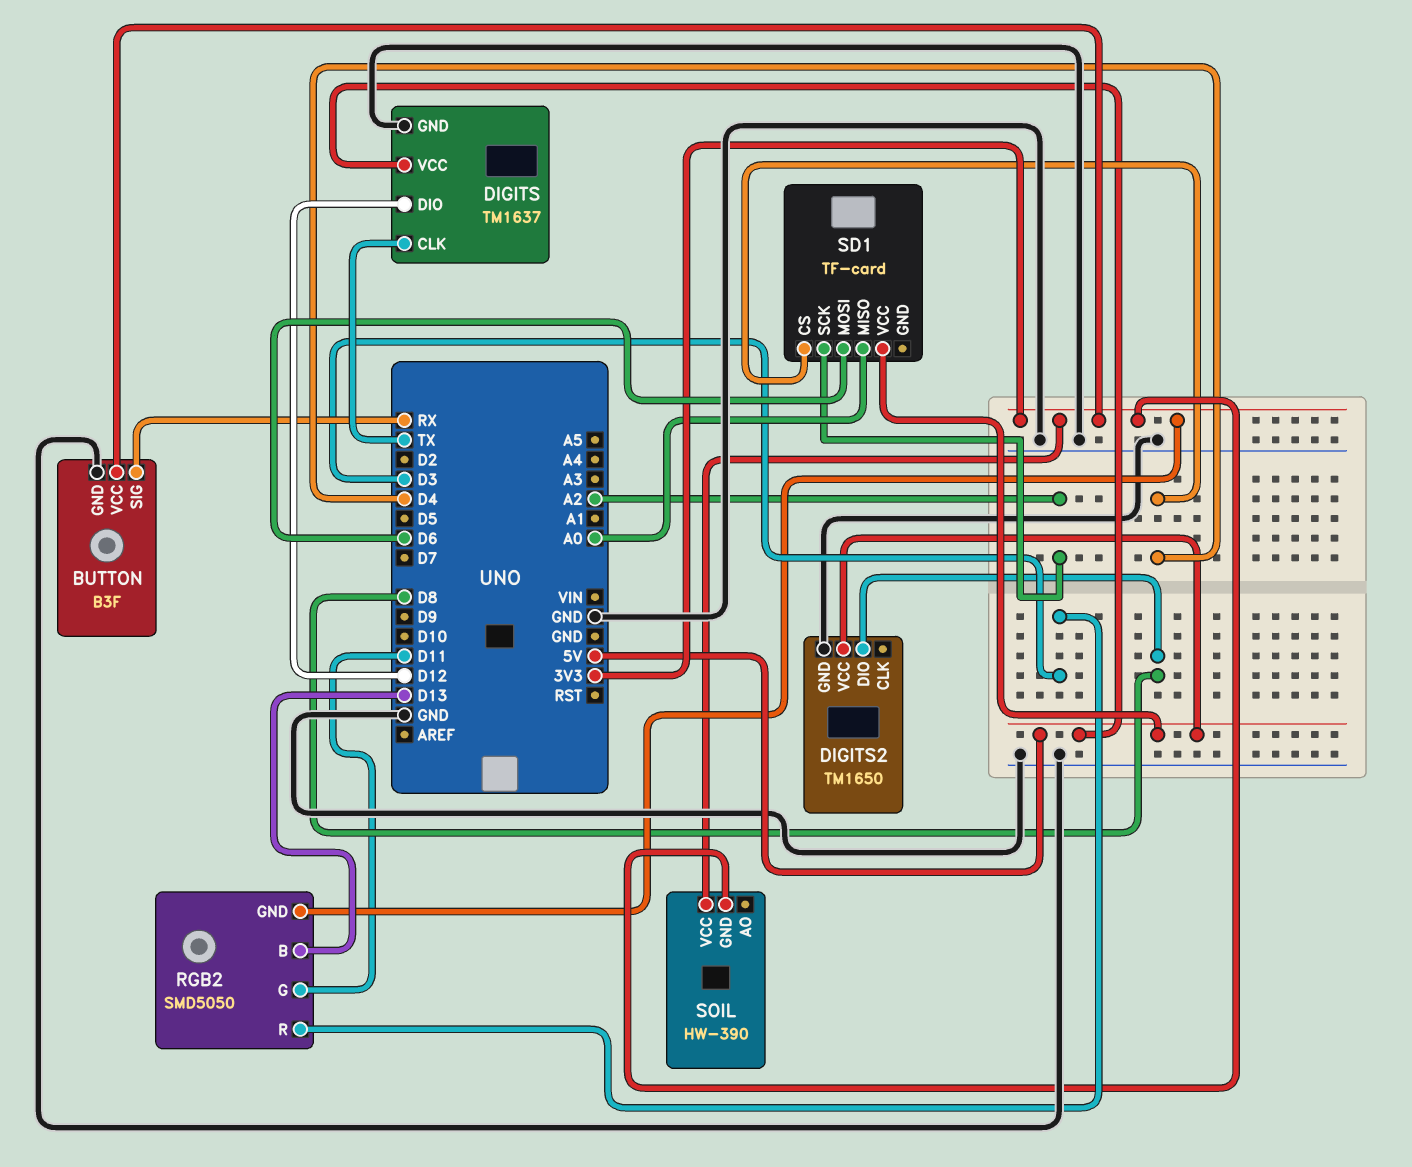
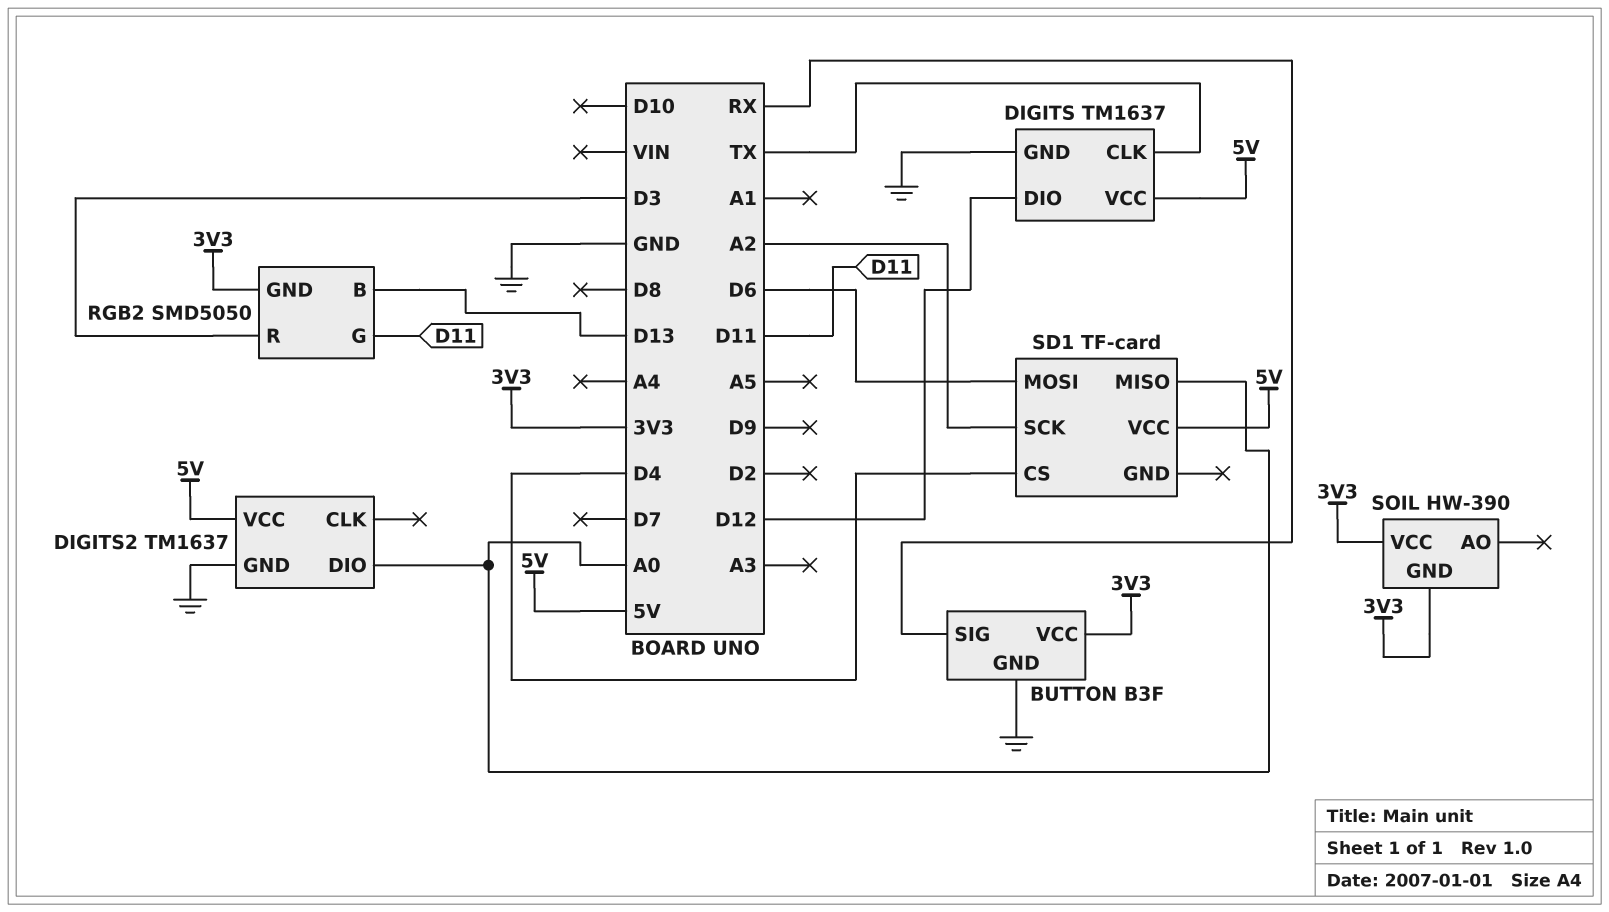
DIGITS2: TM1650 -> TM1637
DIGITS2 pin DIO: D8 -> A0

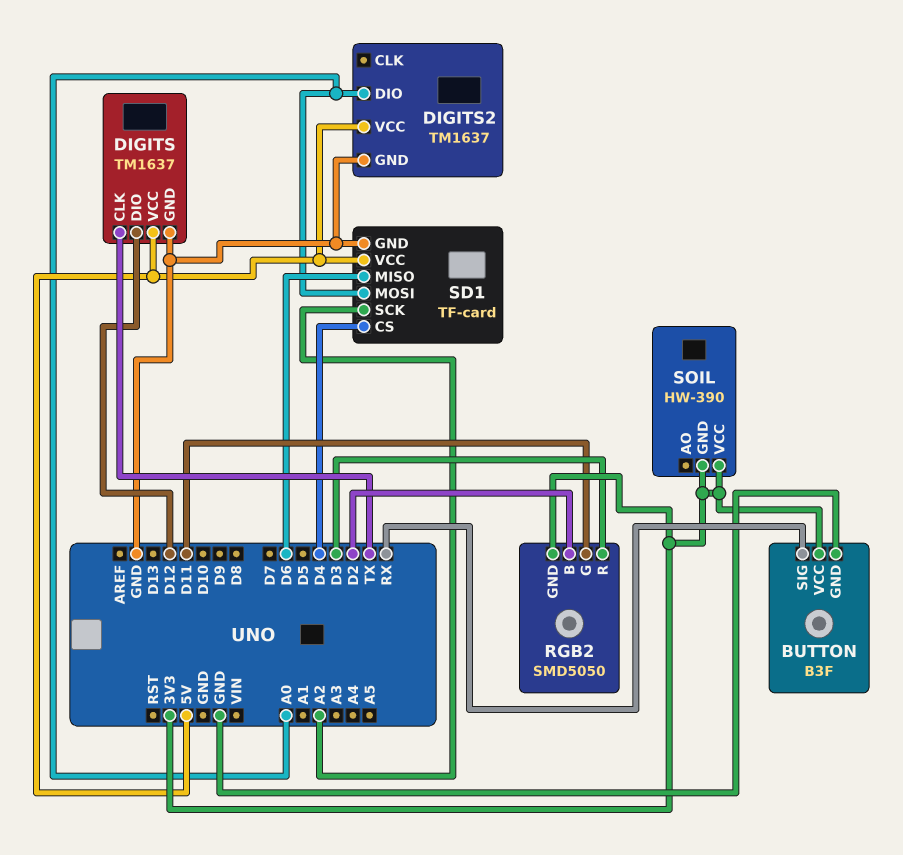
RGB2 pin B: D13 -> D2
SD1 pin GND: none -> GND
SD1 pin MISO: A0 -> D6
SD1 pin MOSI: D6 -> A0

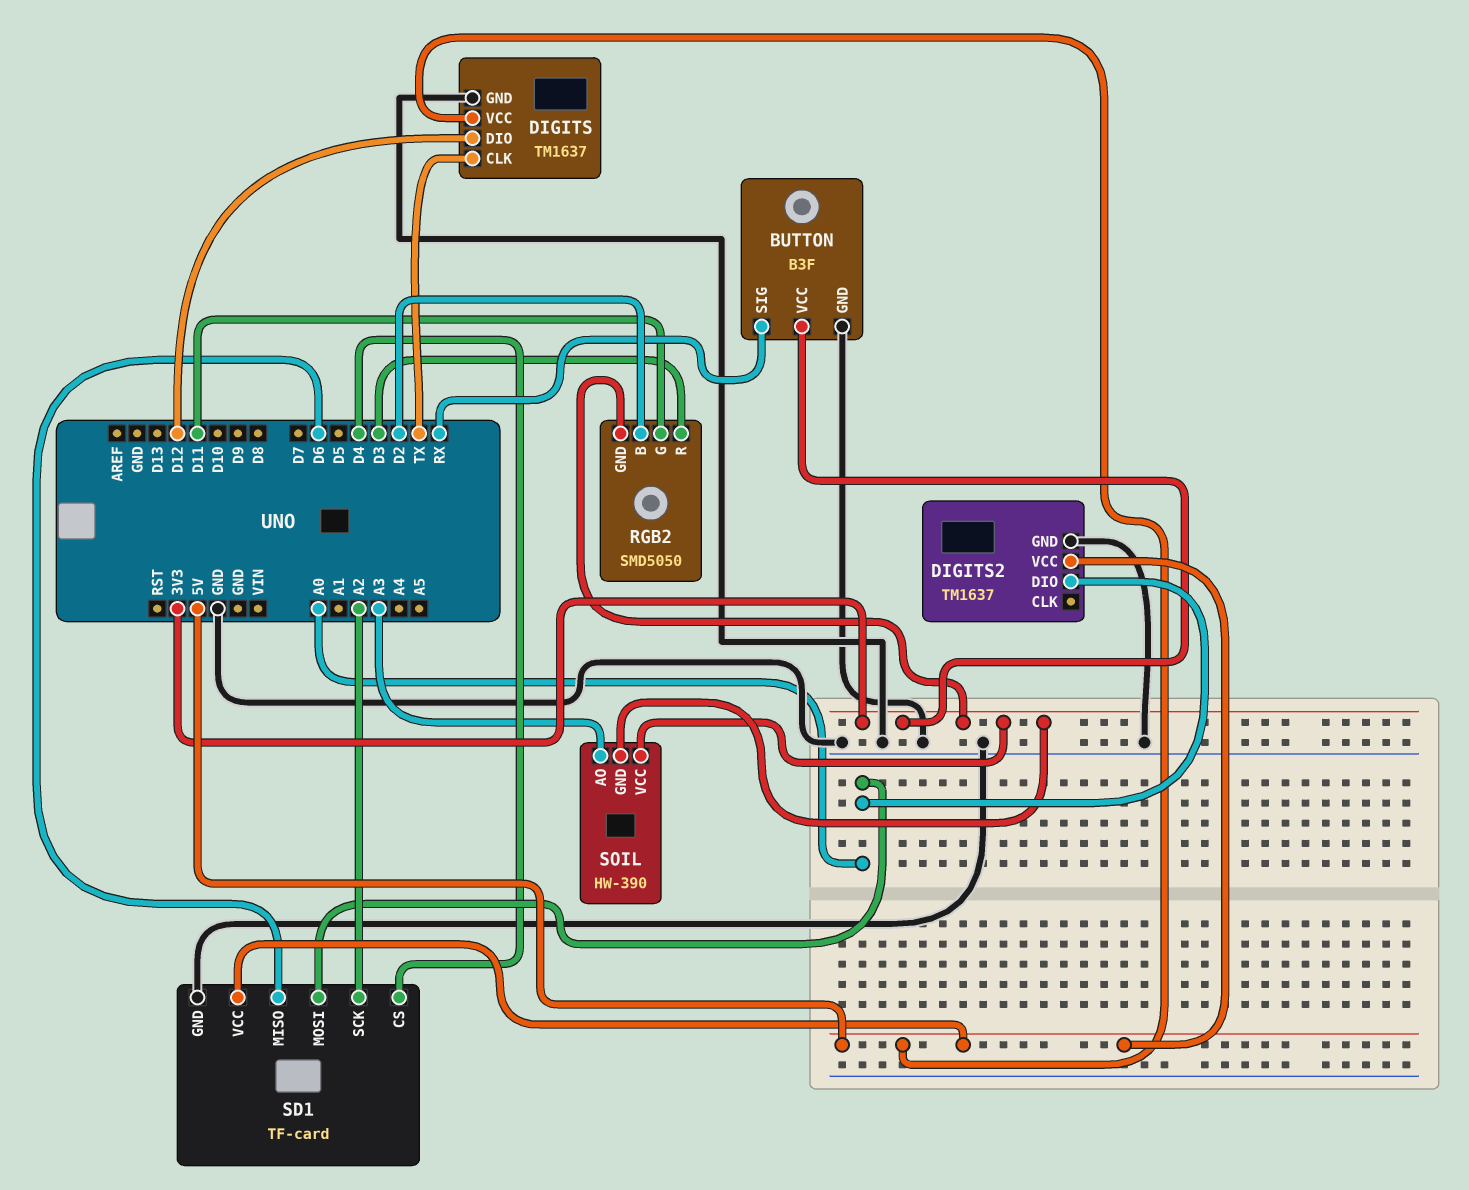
SOIL pin AO: none -> A3

